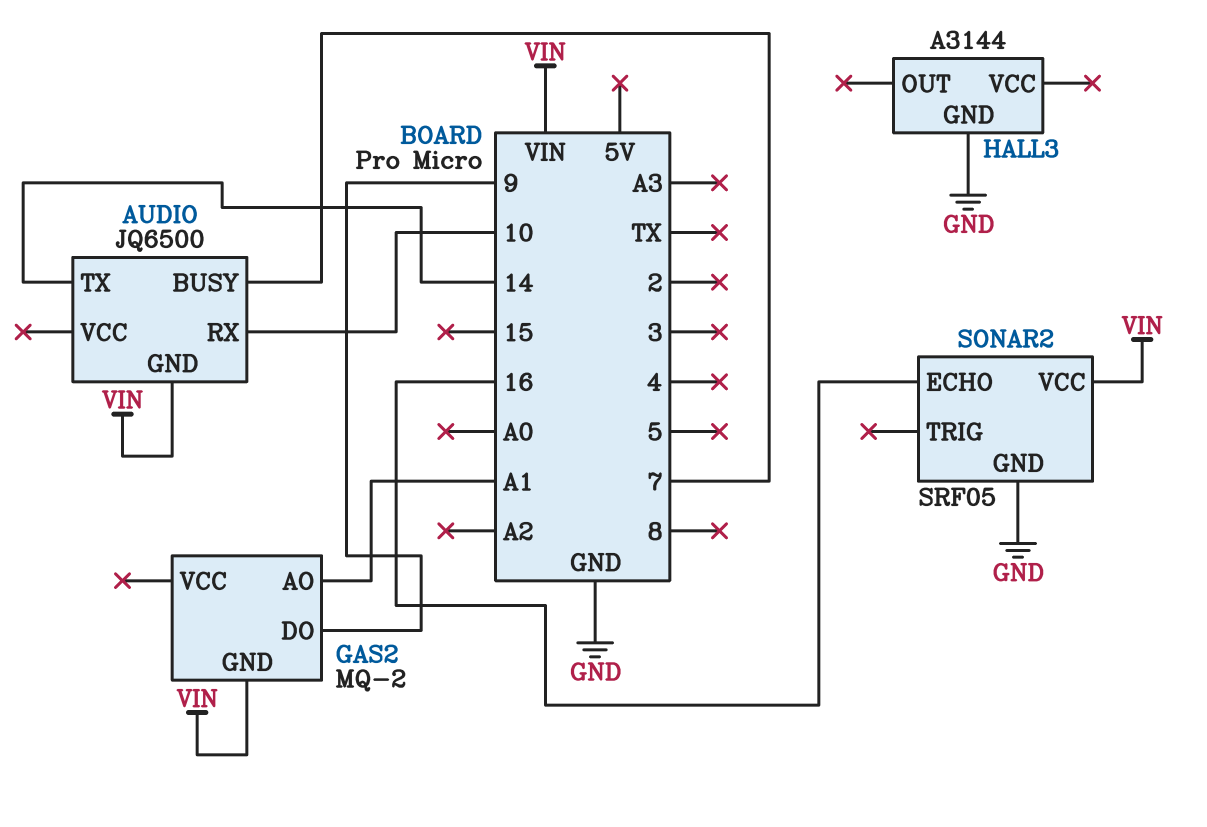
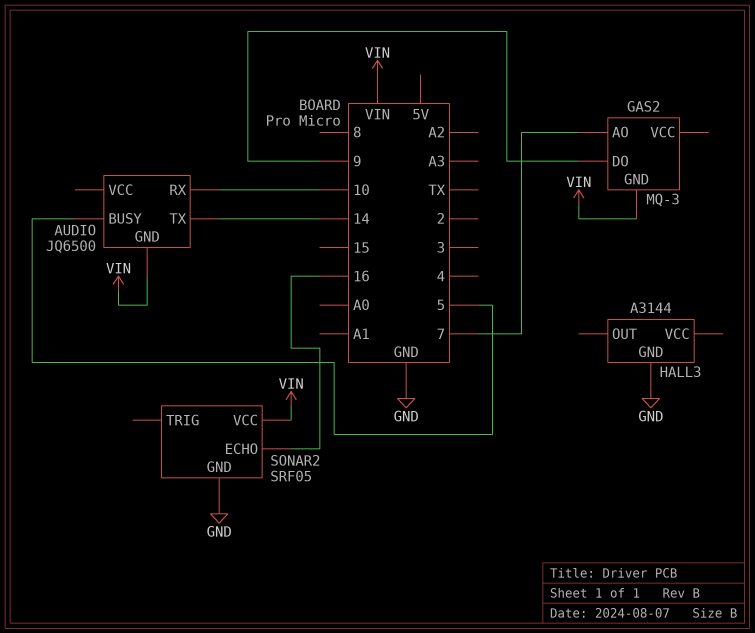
AUDIO pin BUSY: 7 -> 5
GAS2: MQ-2 -> MQ-3
GAS2 pin AO: A1 -> 7

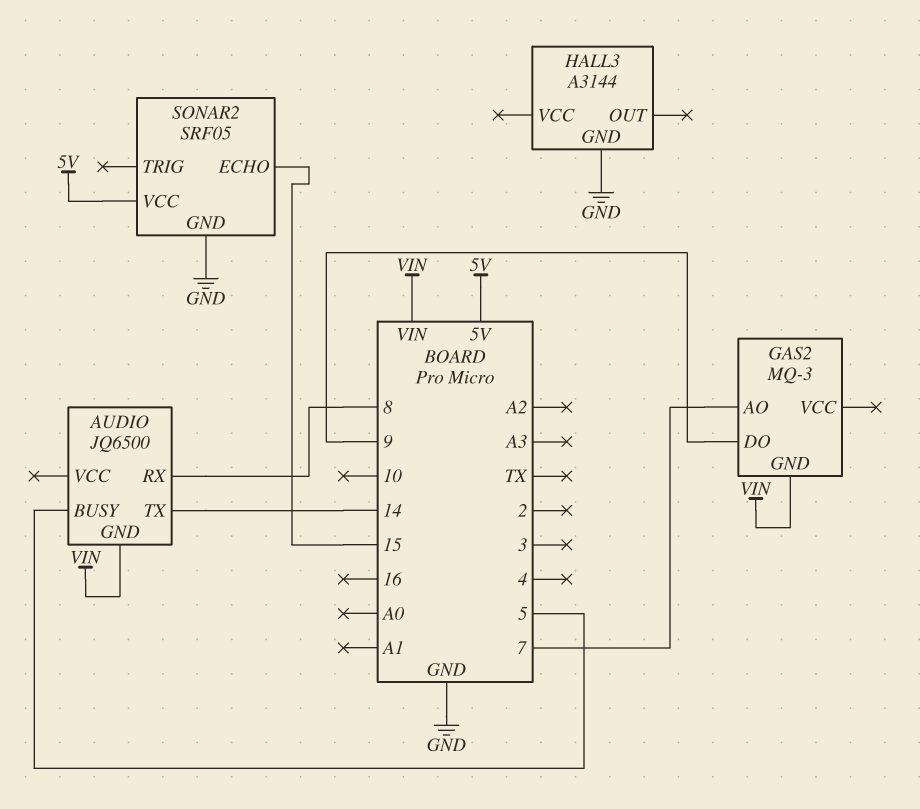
AUDIO pin RX: 10 -> 8
SONAR2 pin ECHO: 16 -> 15
SONAR2 pin VCC: VIN -> 5V

